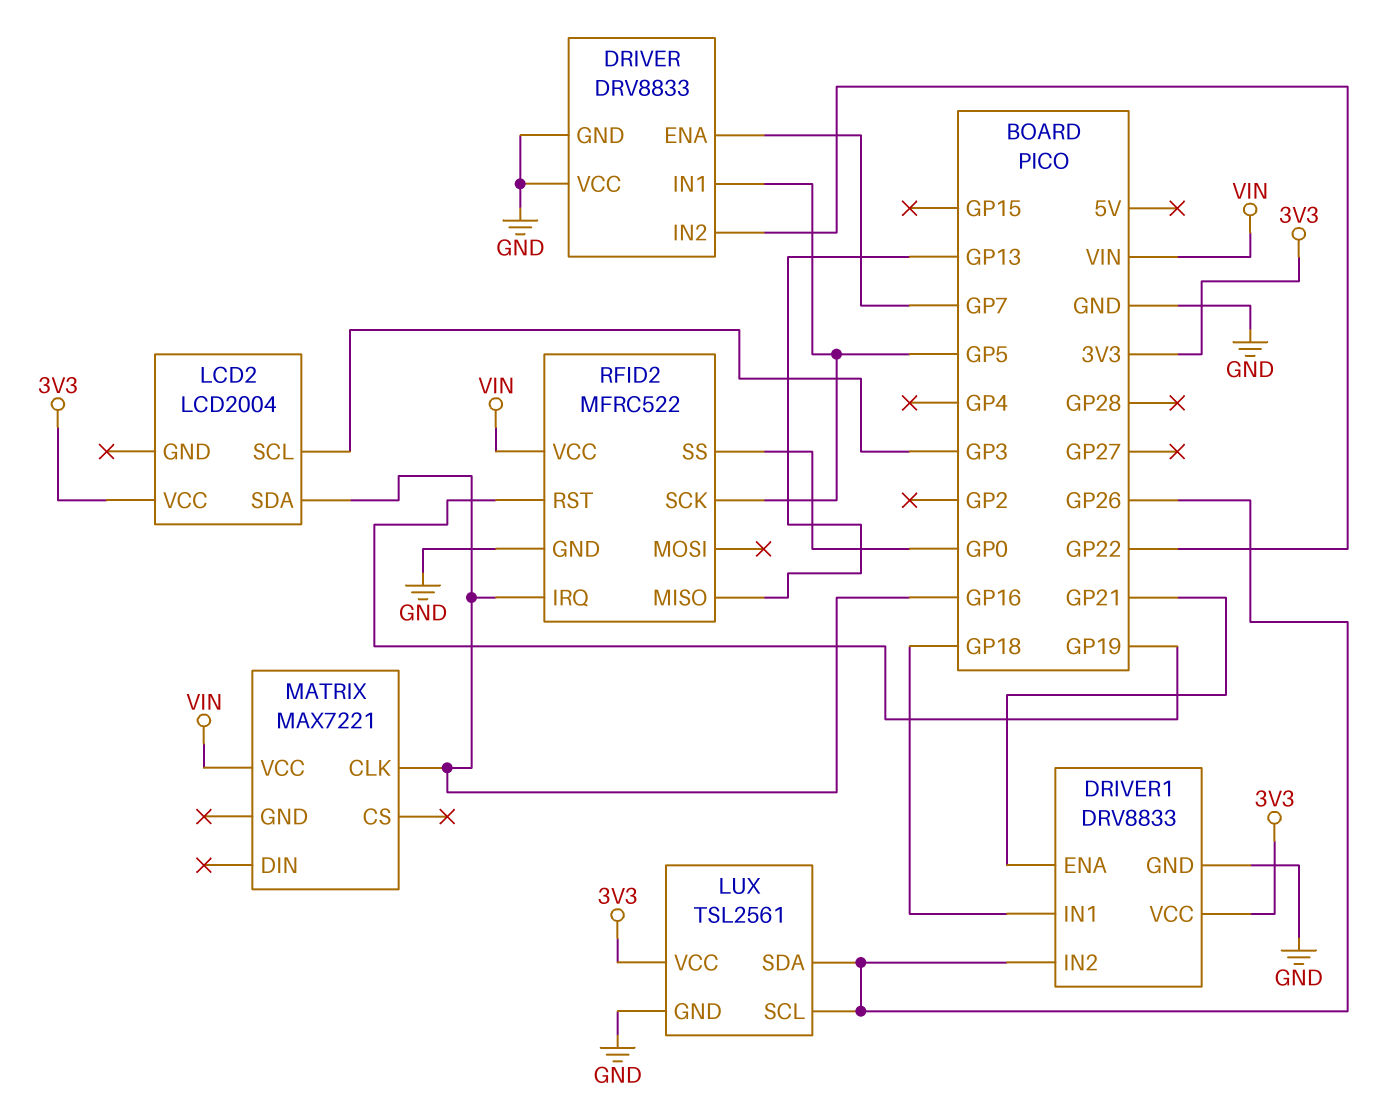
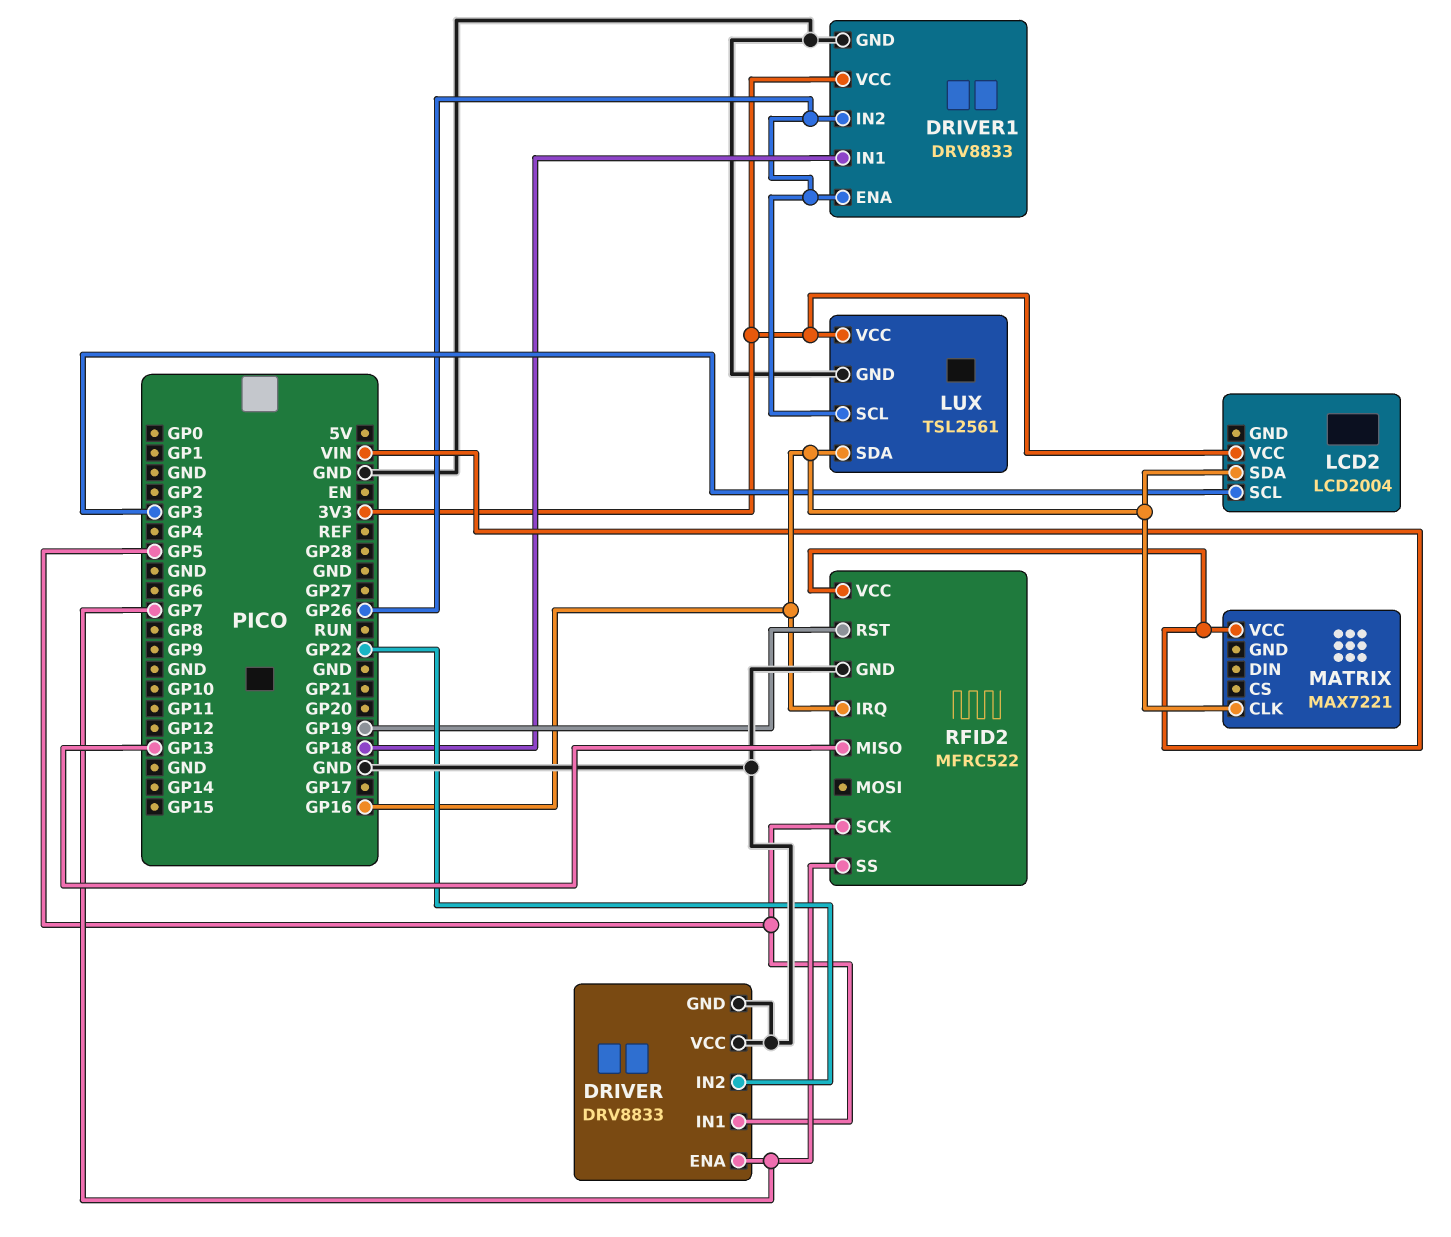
DRIVER1 pin ENA: GP21 -> GP26
LUX pin SDA: GP26 -> GP16
RFID2 pin SS: GP0 -> GP7

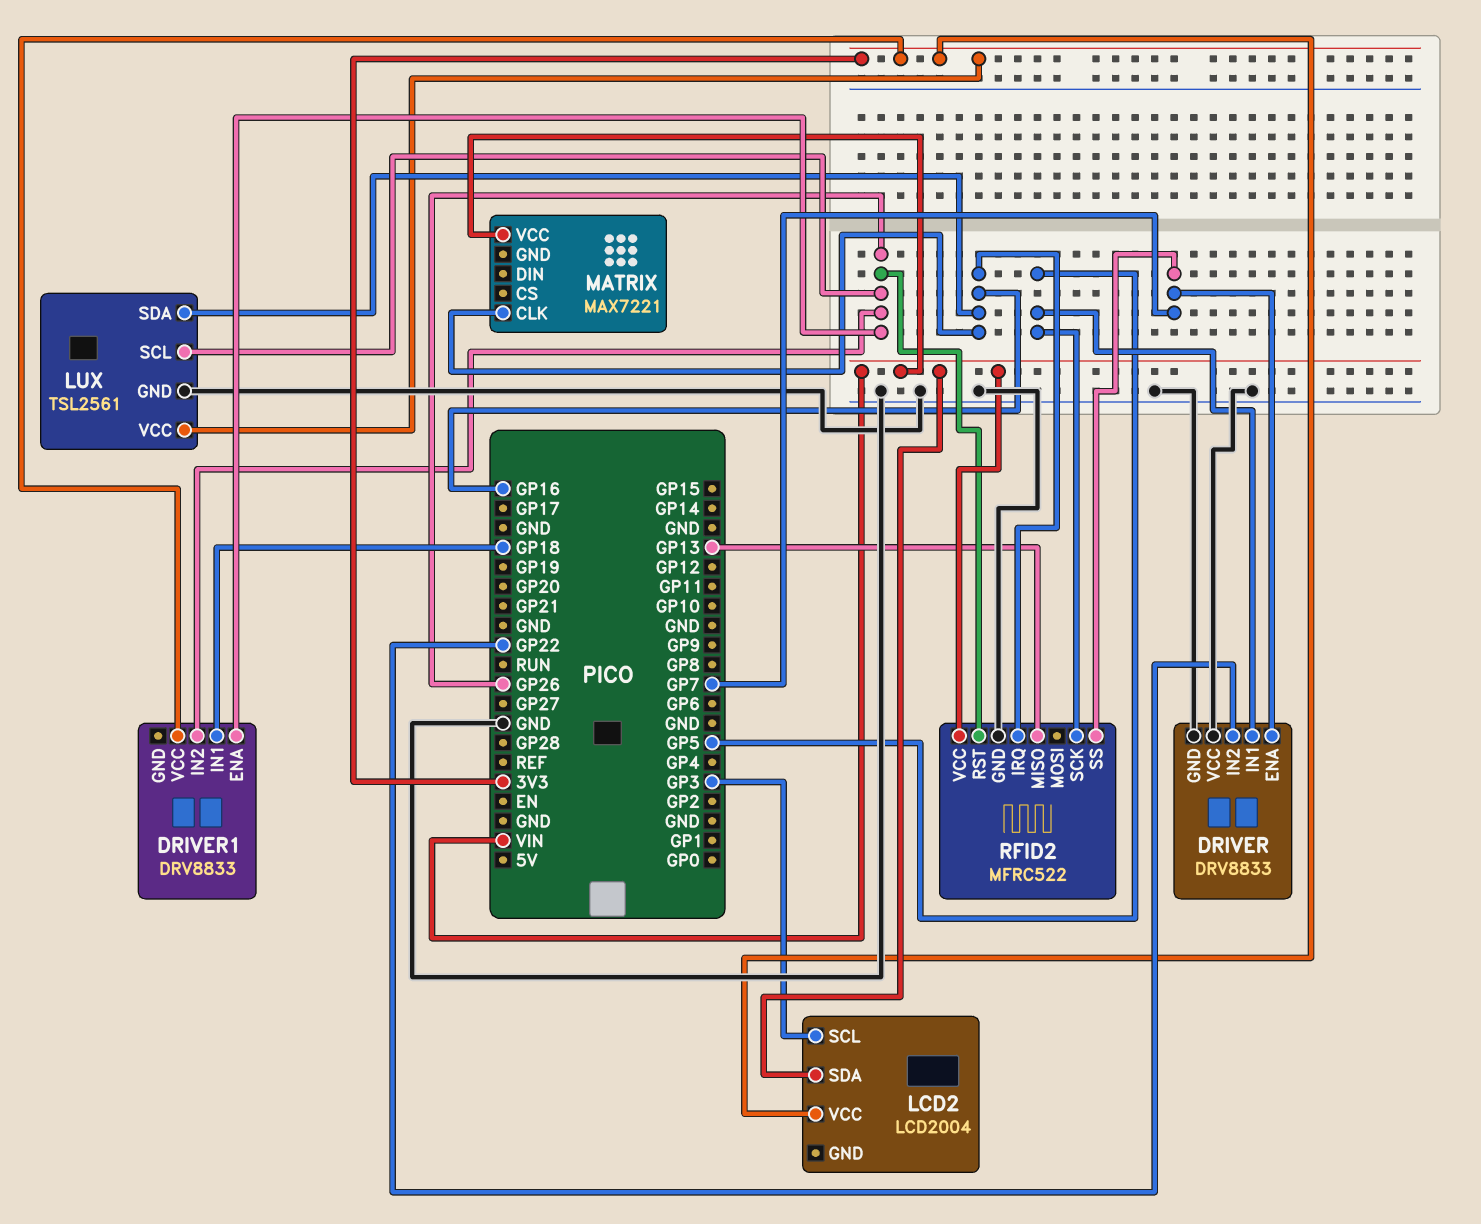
DRIVER1 pin GND: GND -> none
LCD2 pin SDA: GP16 -> VIN
RFID2 pin RST: GP19 -> GP26

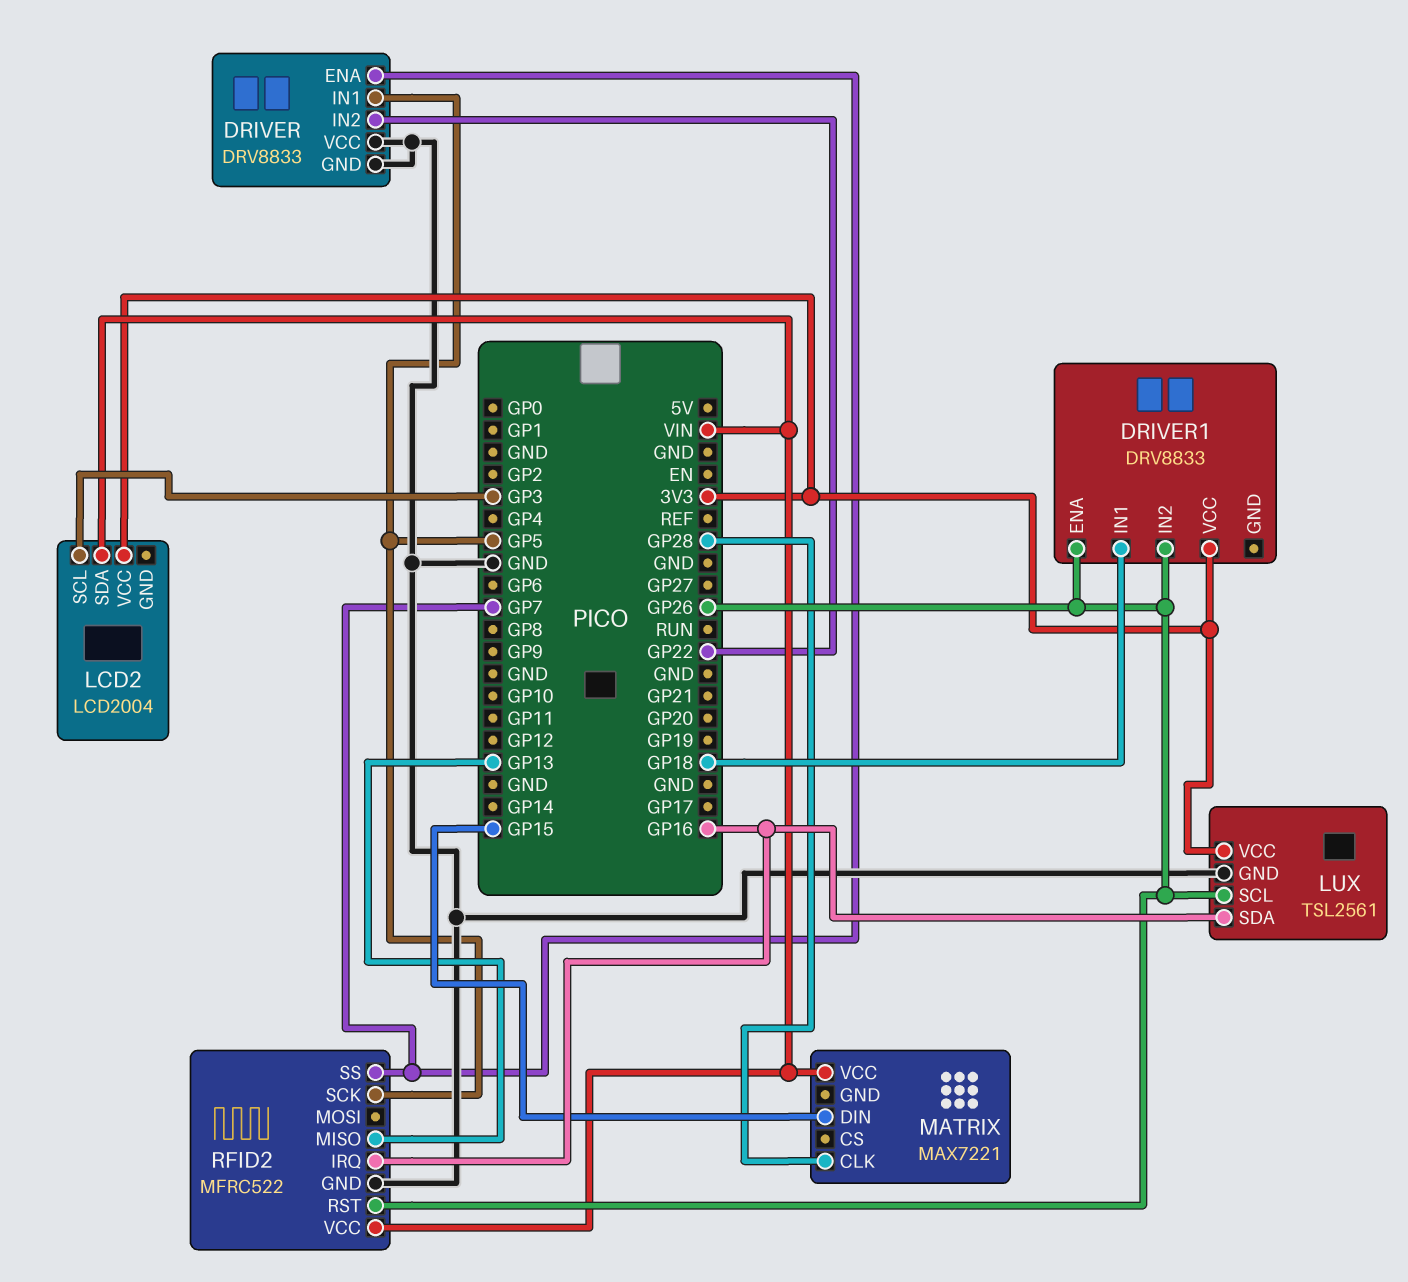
MATRIX pin CLK: GP16 -> GP28
MATRIX pin DIN: none -> GP15

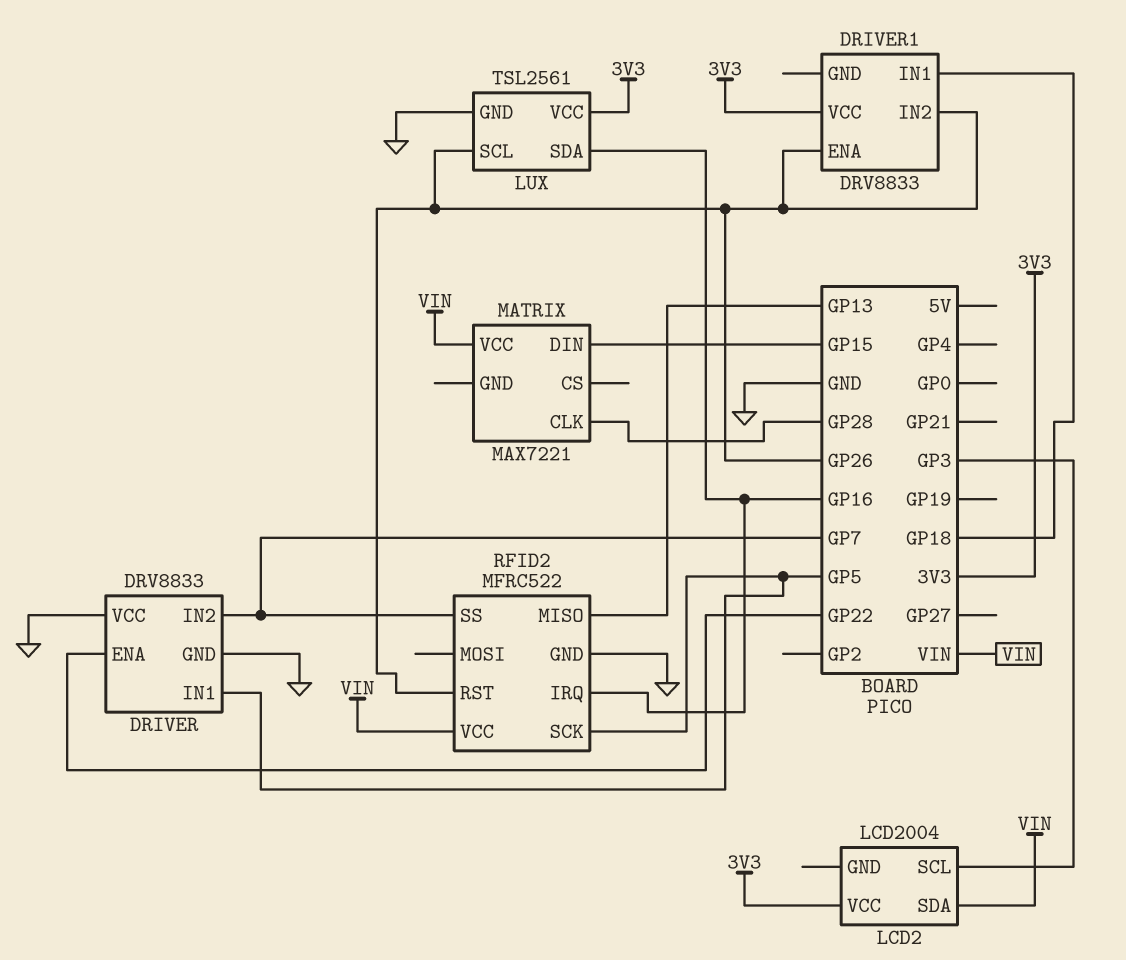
DRIVER pin ENA: GP7 -> GP22
DRIVER pin IN2: GP22 -> GP7

